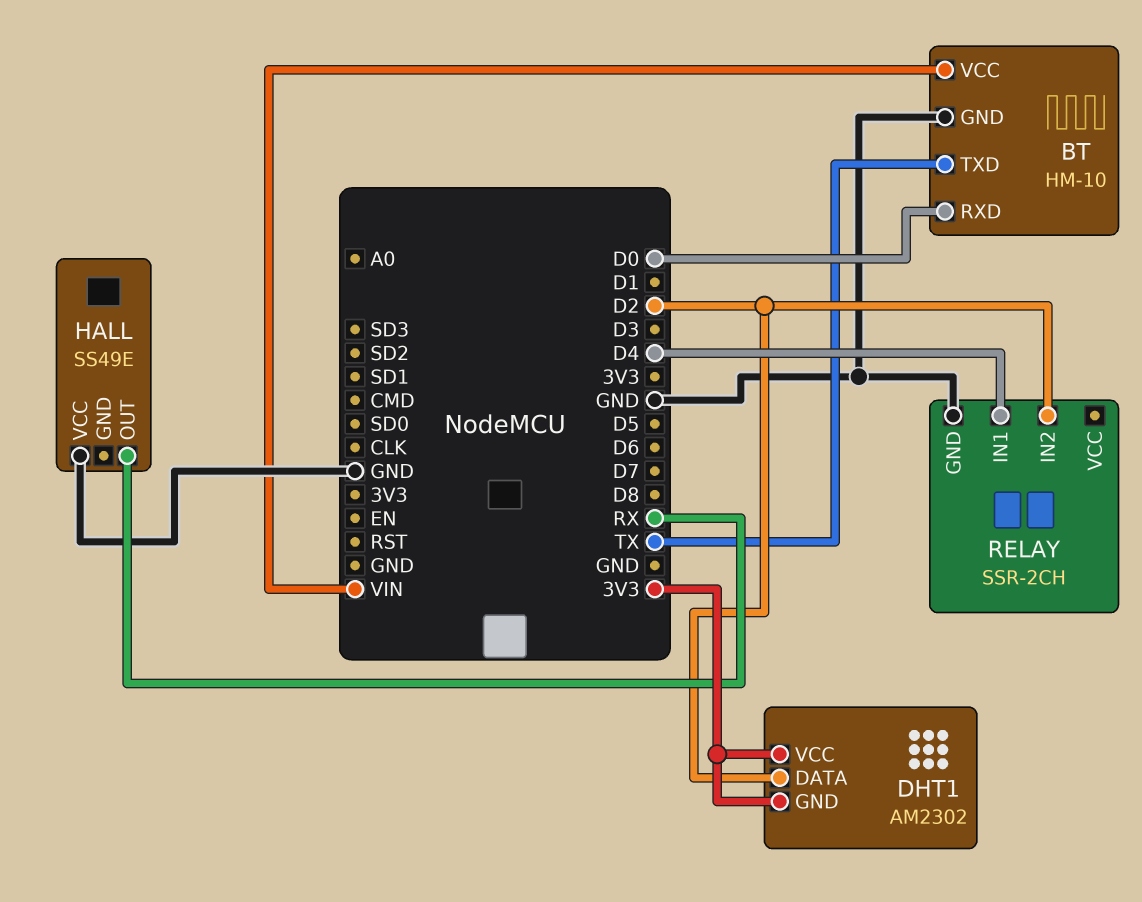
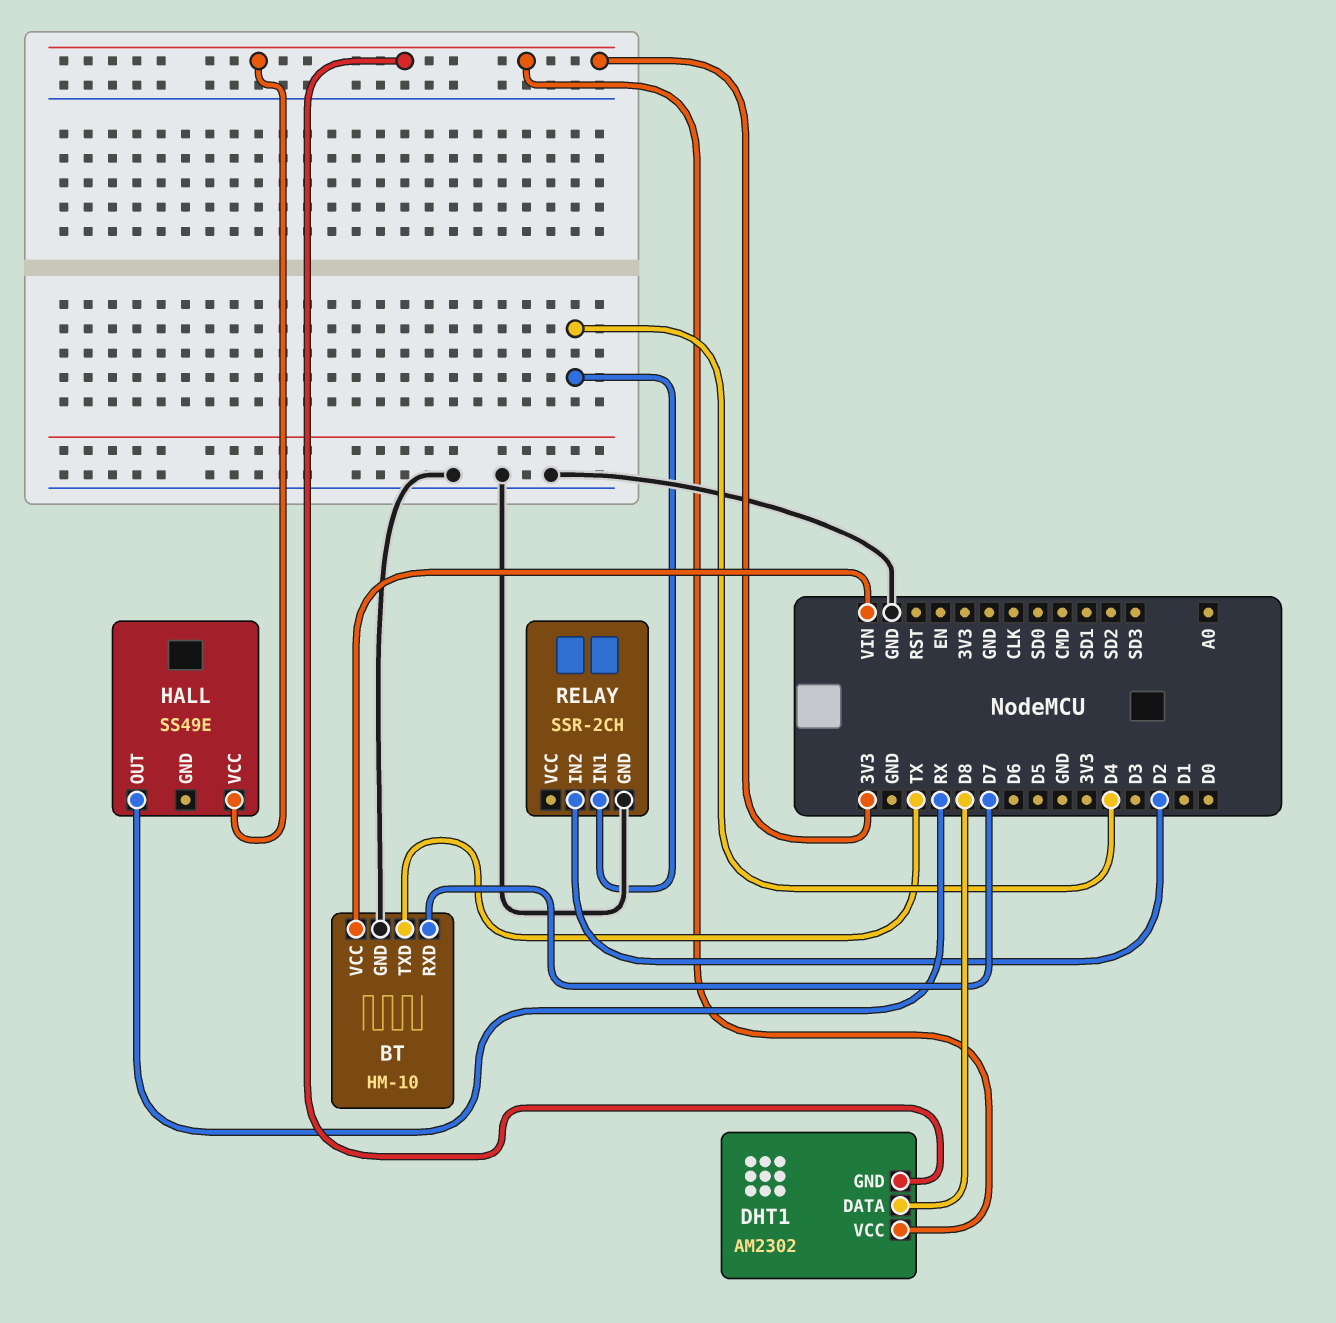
BT pin RXD: D0 -> D7
DHT1 pin DATA: D2 -> D8
HALL pin VCC: GND -> 3V3

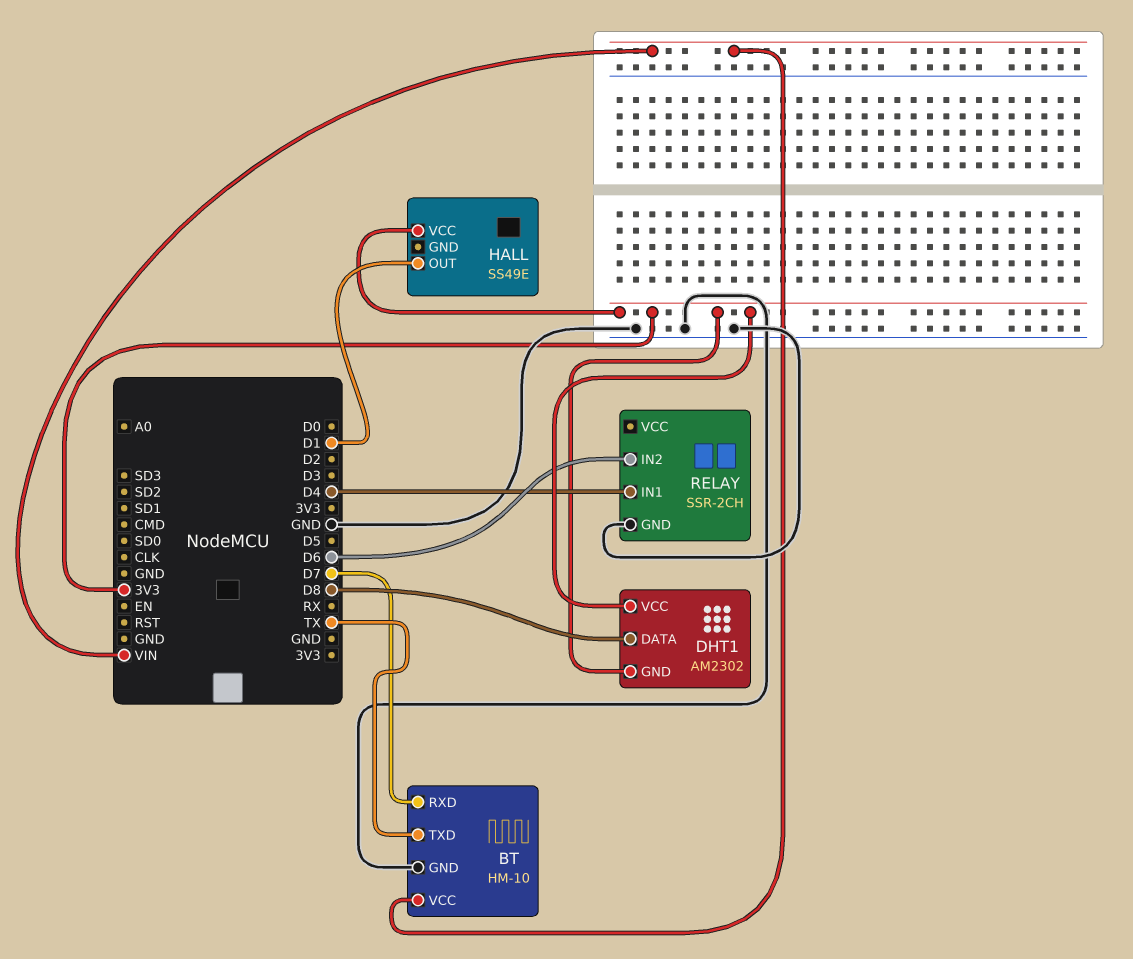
HALL pin OUT: RX -> D1
RELAY pin IN2: D2 -> D6

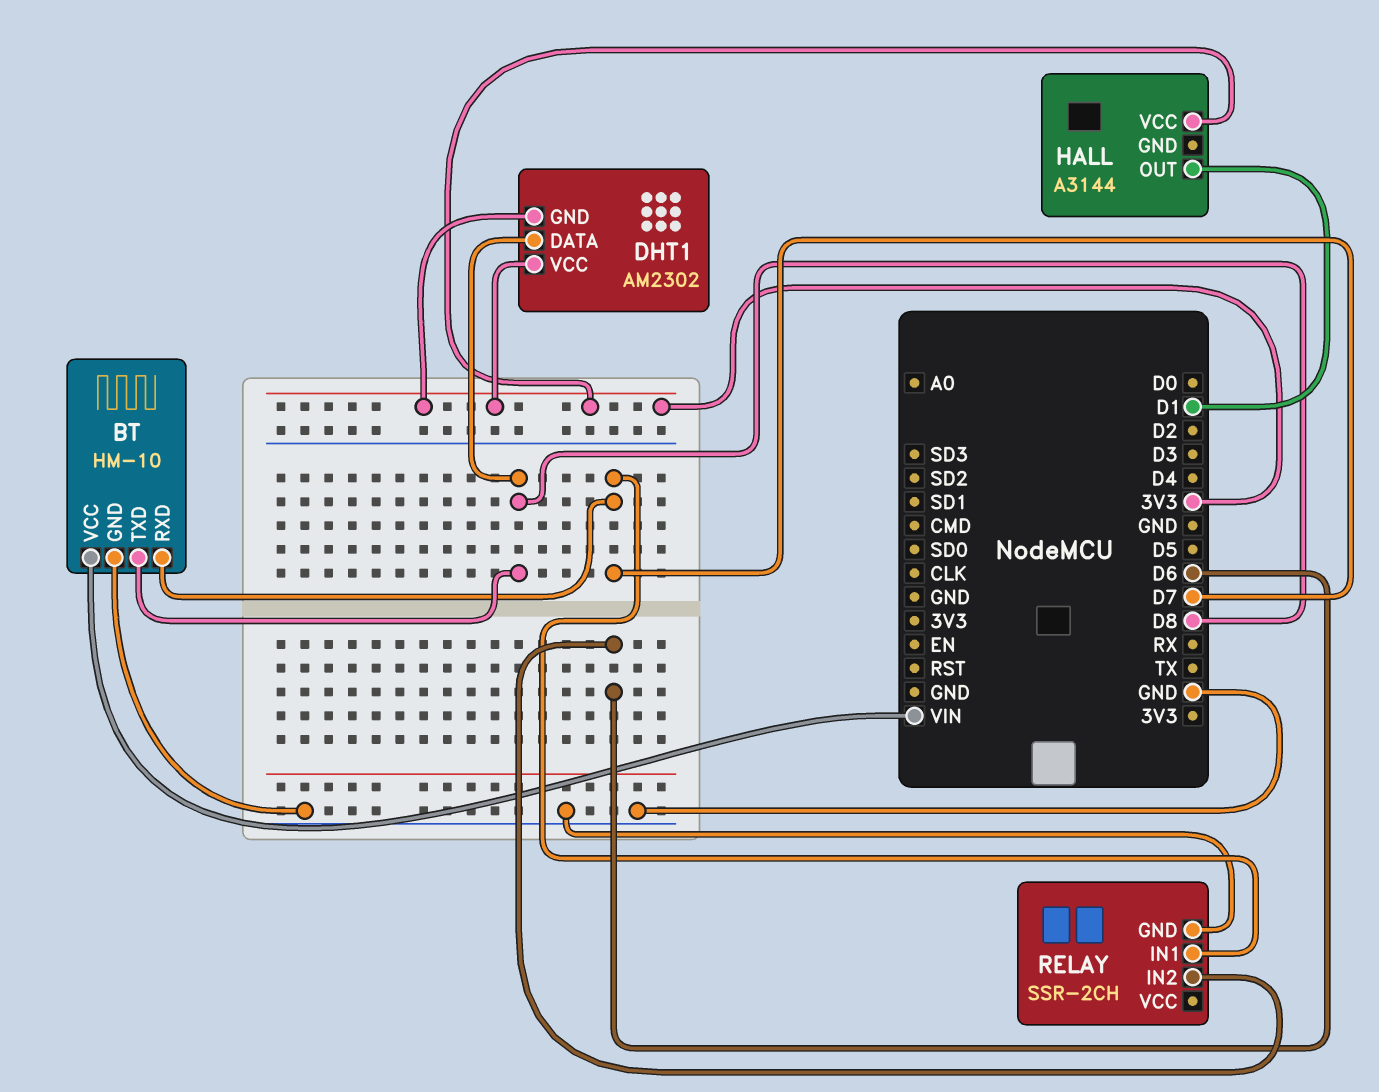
BT pin TXD: TX -> D8
HALL: SS49E -> A3144
RELAY pin IN1: D4 -> D7

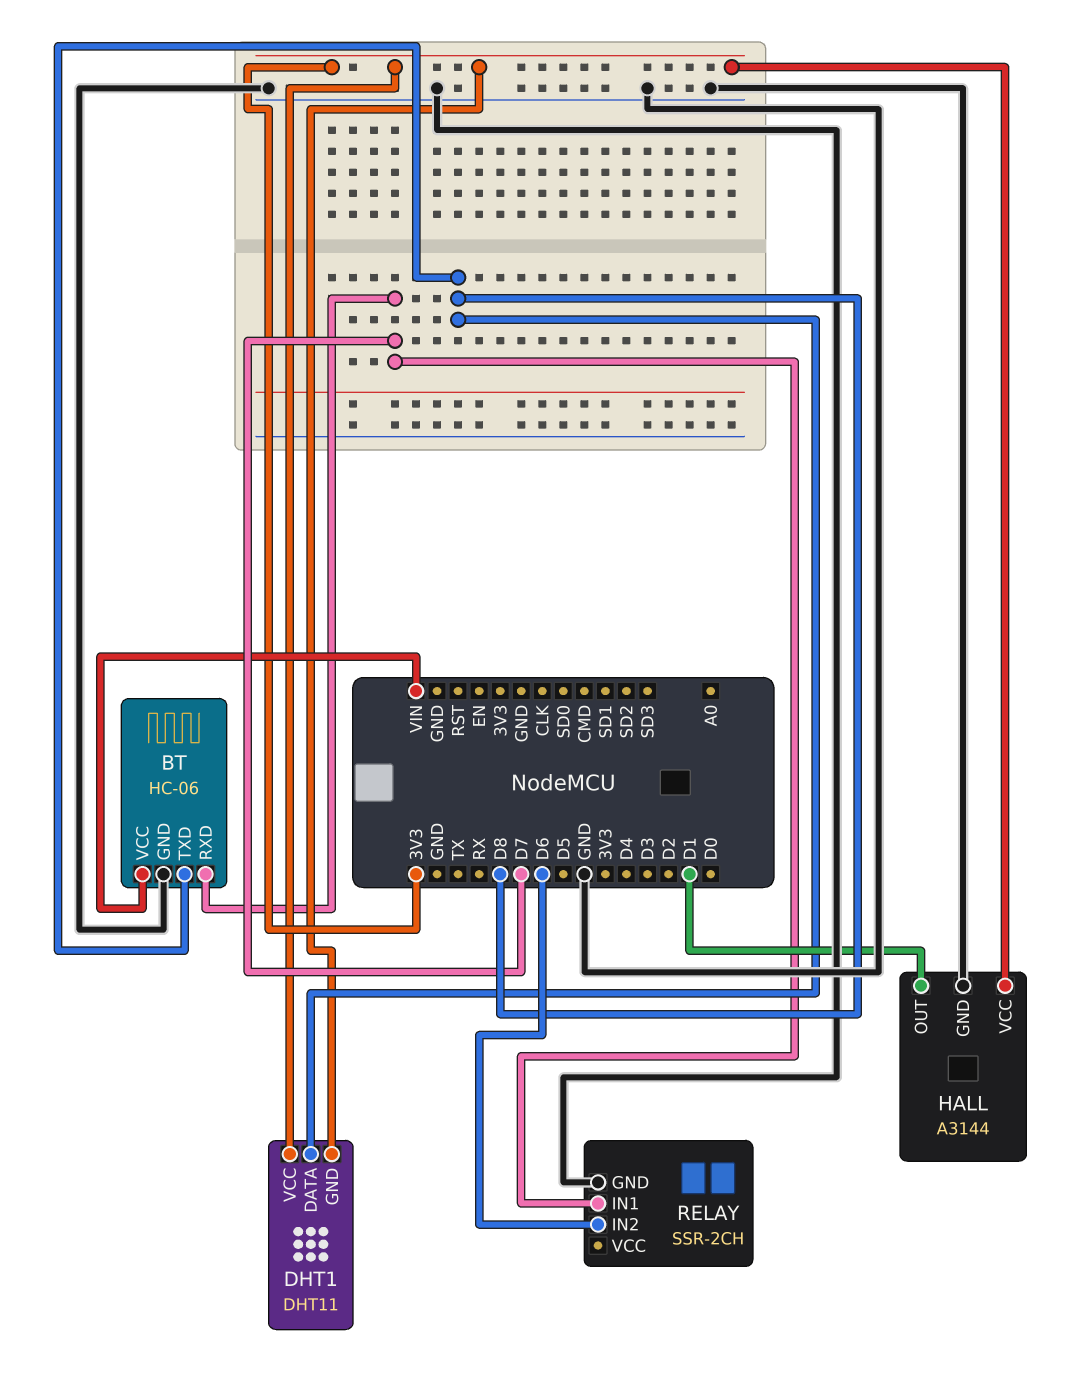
BT: HM-10 -> HC-06
DHT1: AM2302 -> DHT11
HALL pin GND: none -> GND

